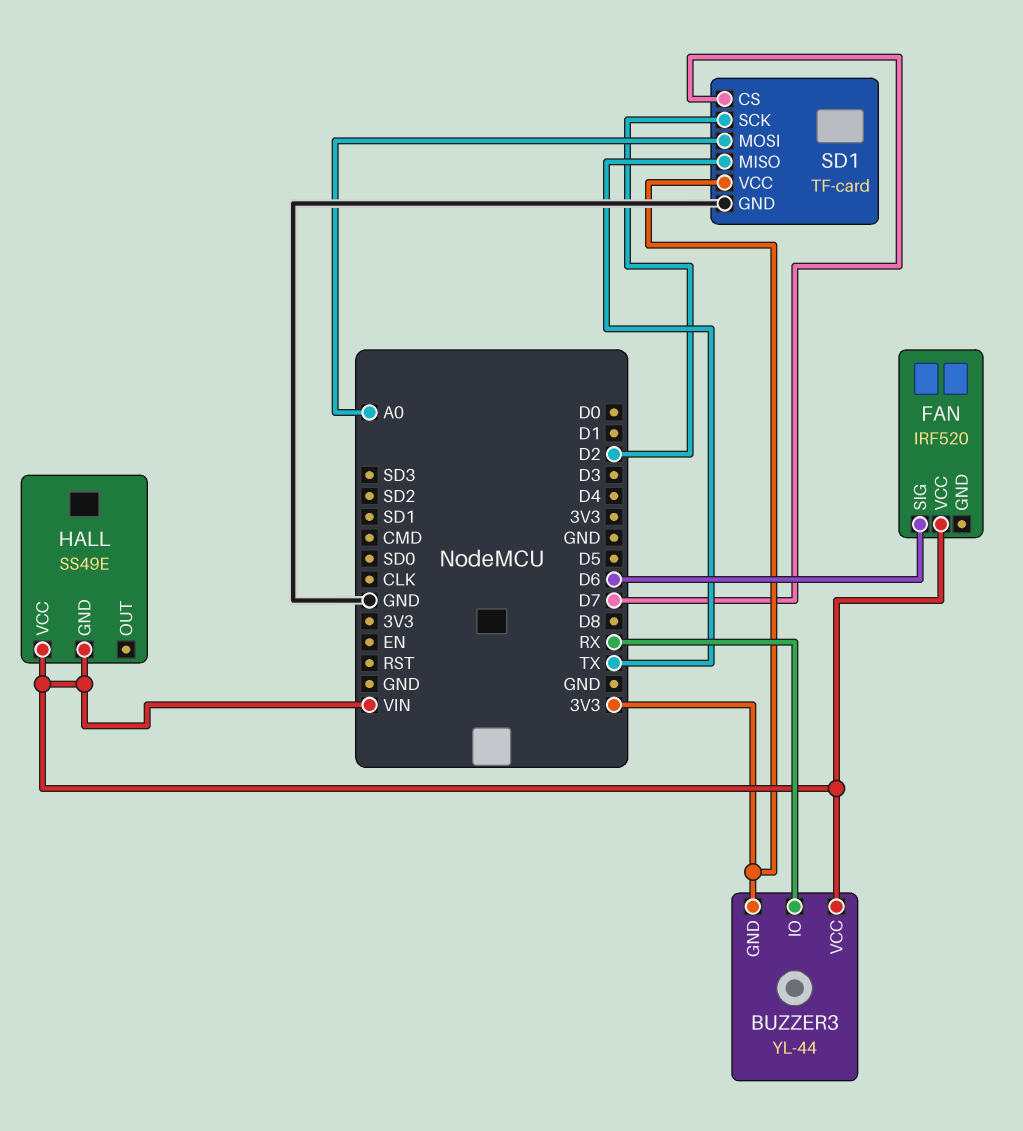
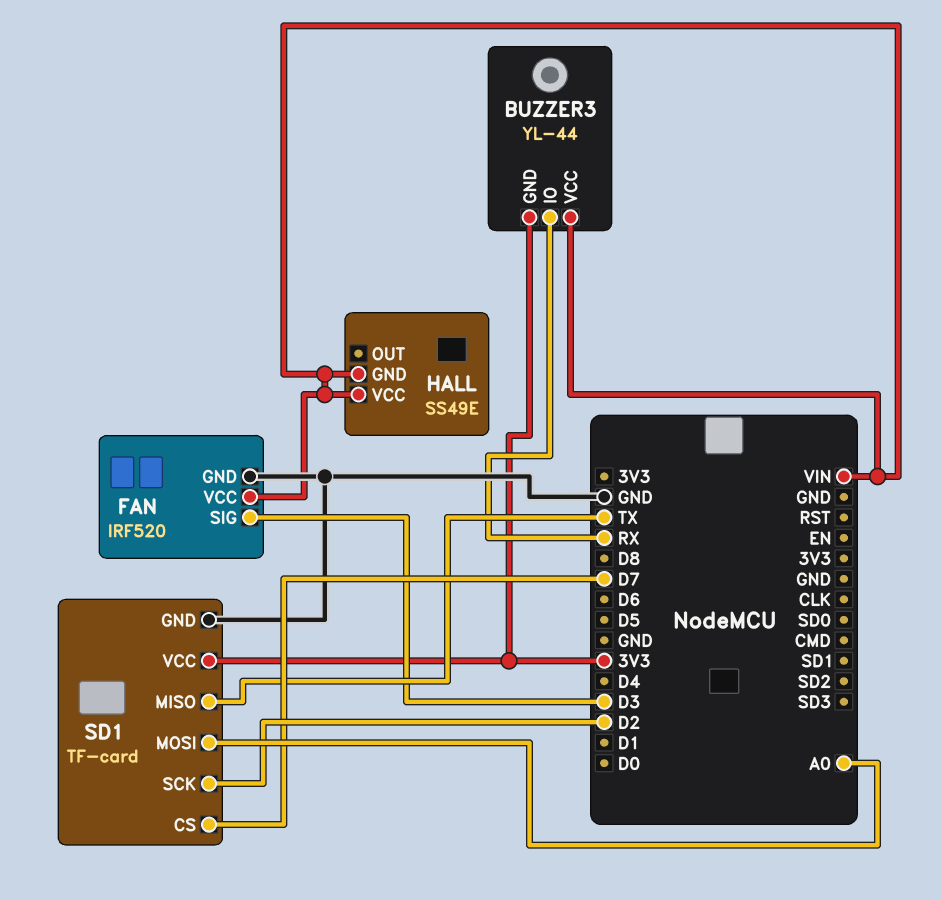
FAN pin GND: none -> GND
FAN pin SIG: D6 -> D3

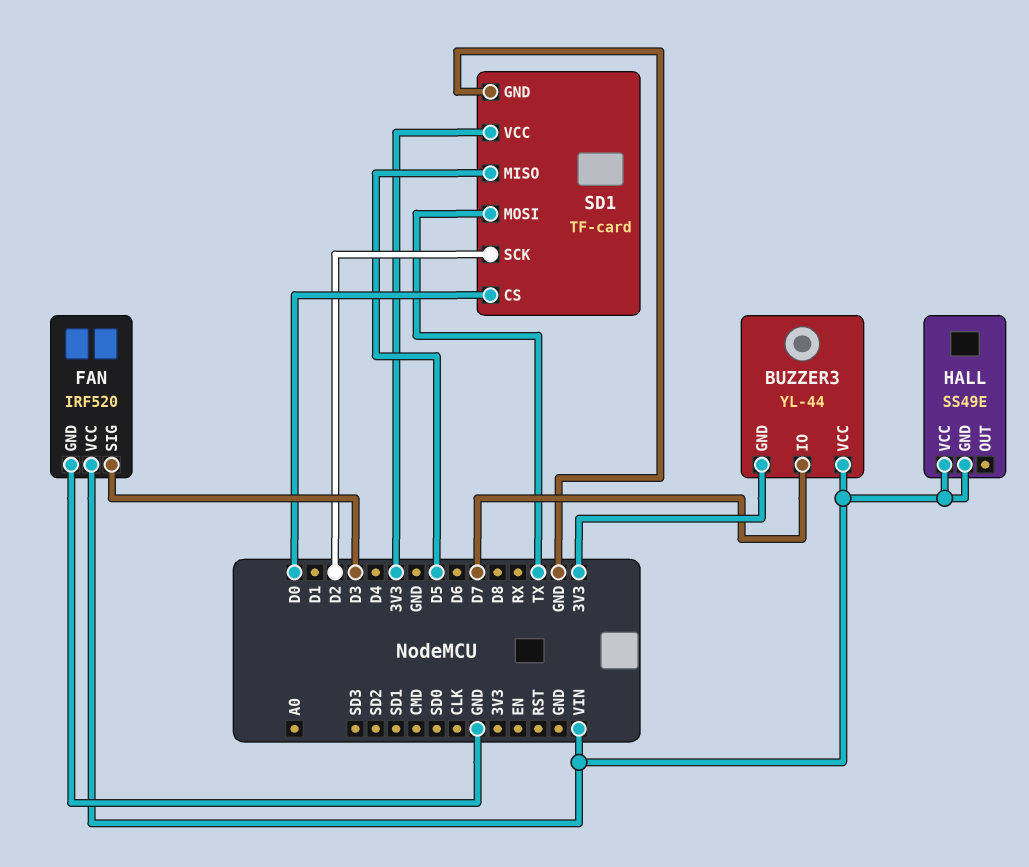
BUZZER3 pin IO: RX -> D7
SD1 pin CS: D7 -> D0
SD1 pin MISO: TX -> D5
SD1 pin MOSI: A0 -> TX

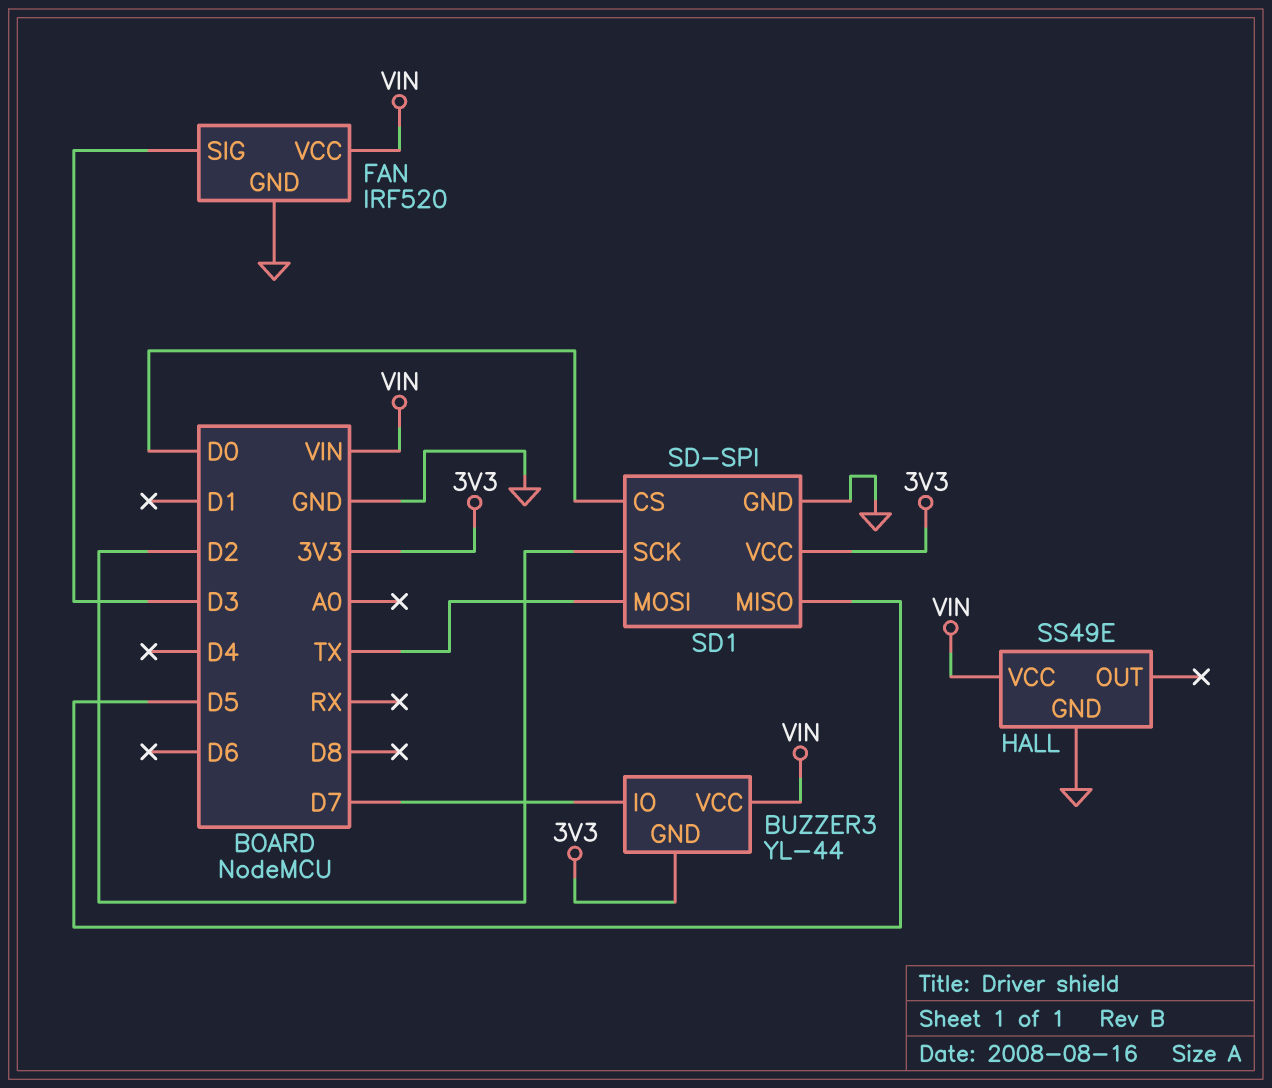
HALL pin GND: VIN -> GND
SD1: TF-card -> SD-SPI

